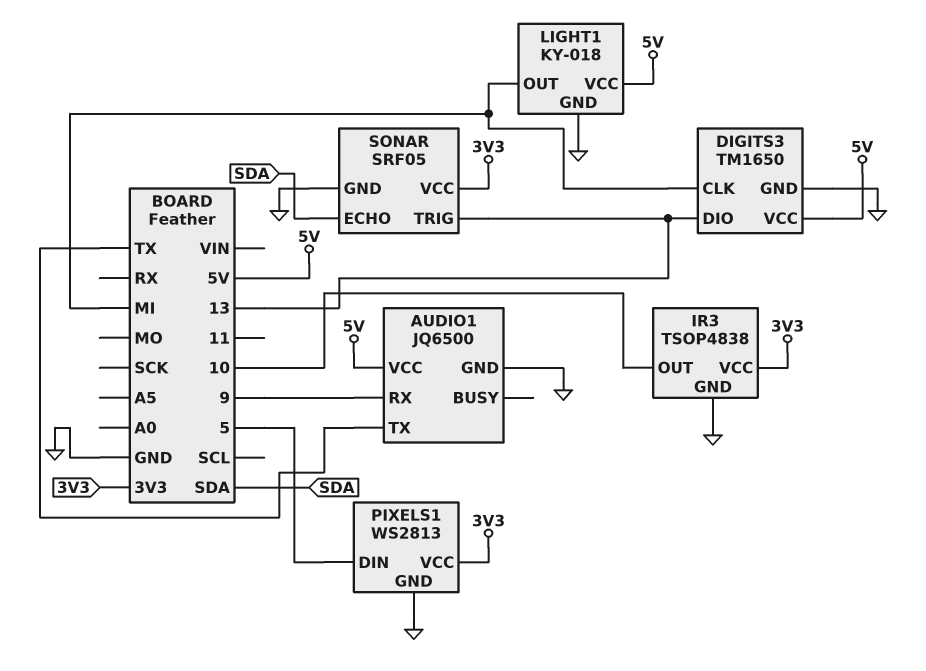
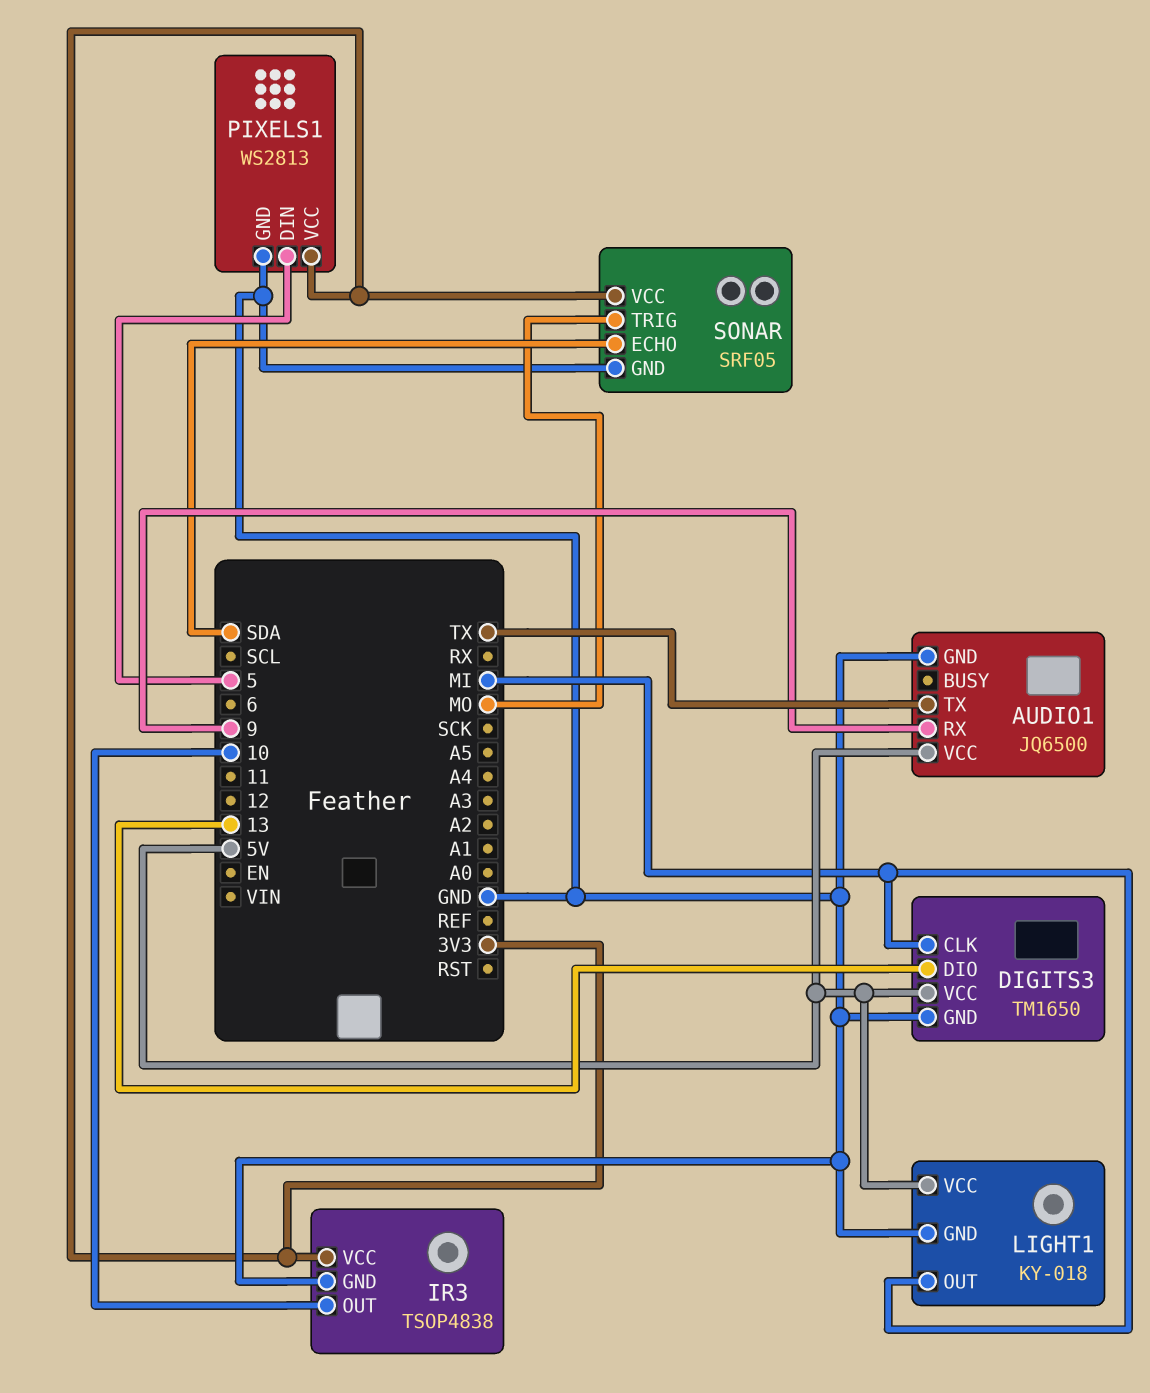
SONAR pin TRIG: 13 -> MO

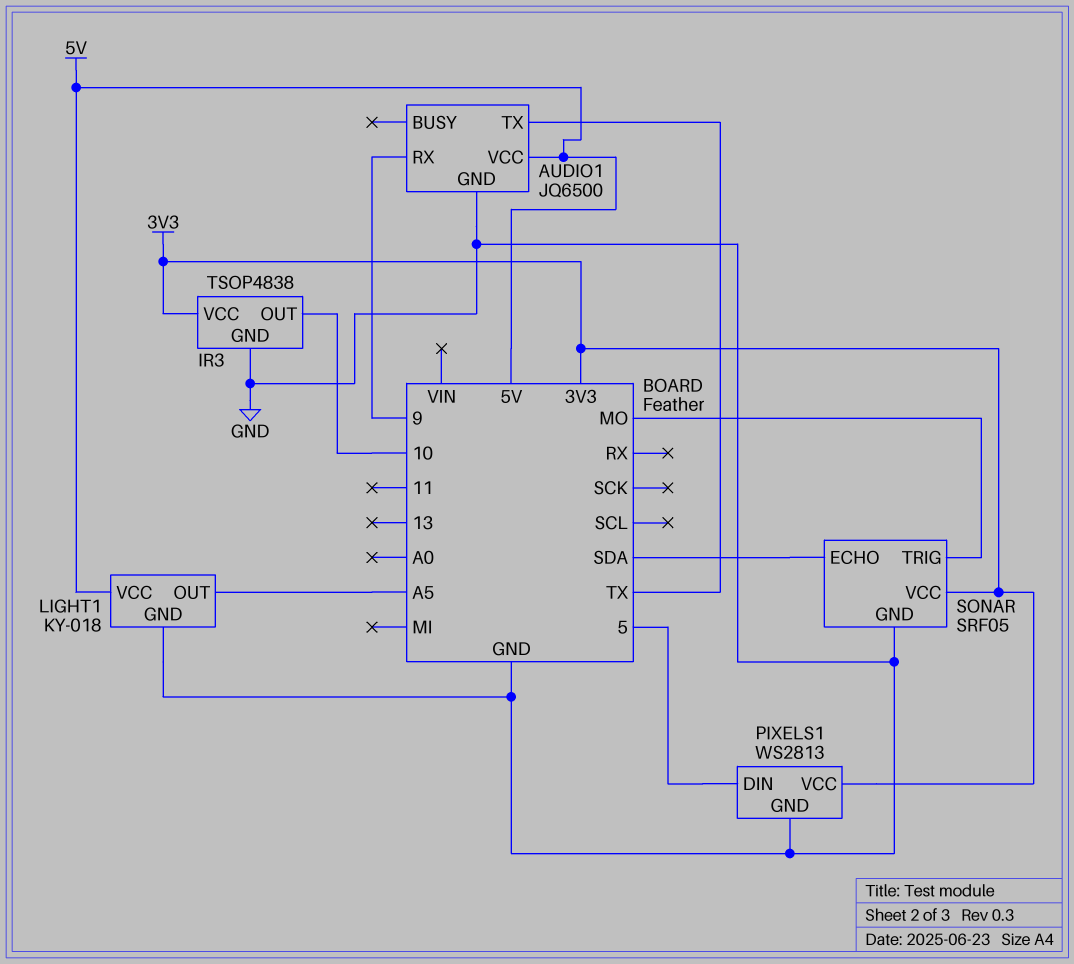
DIGITS3: TM1650 -> none
DIGITS3 pin CLK: MI -> none
DIGITS3 pin DIO: 13 -> none
DIGITS3 pin GND: GND -> none
DIGITS3 pin VCC: 5V -> none
LIGHT1 pin OUT: MI -> A5

